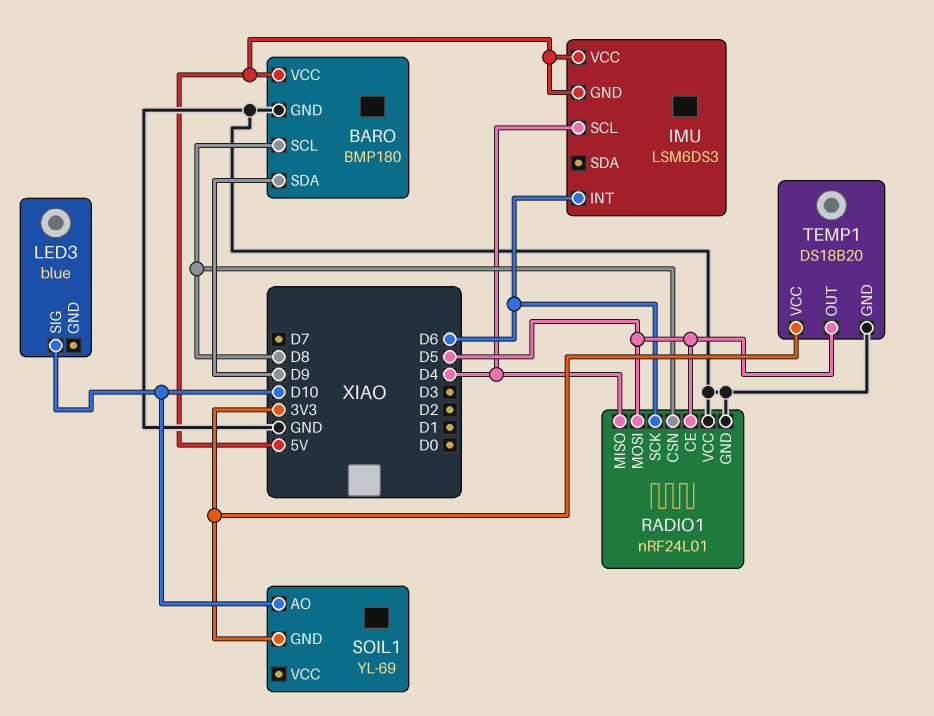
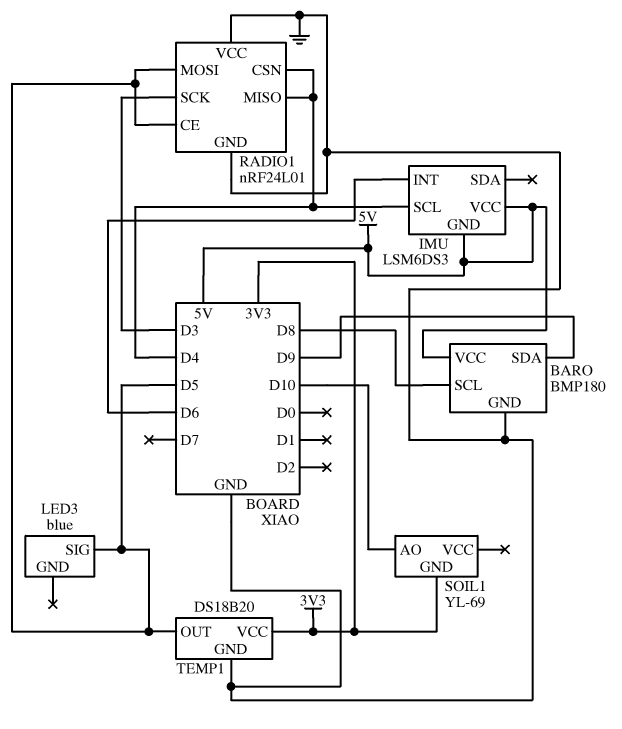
LED3 pin SIG: D10 -> D5
RADIO1 pin CSN: D8 -> D4
RADIO1 pin SCK: D6 -> D3

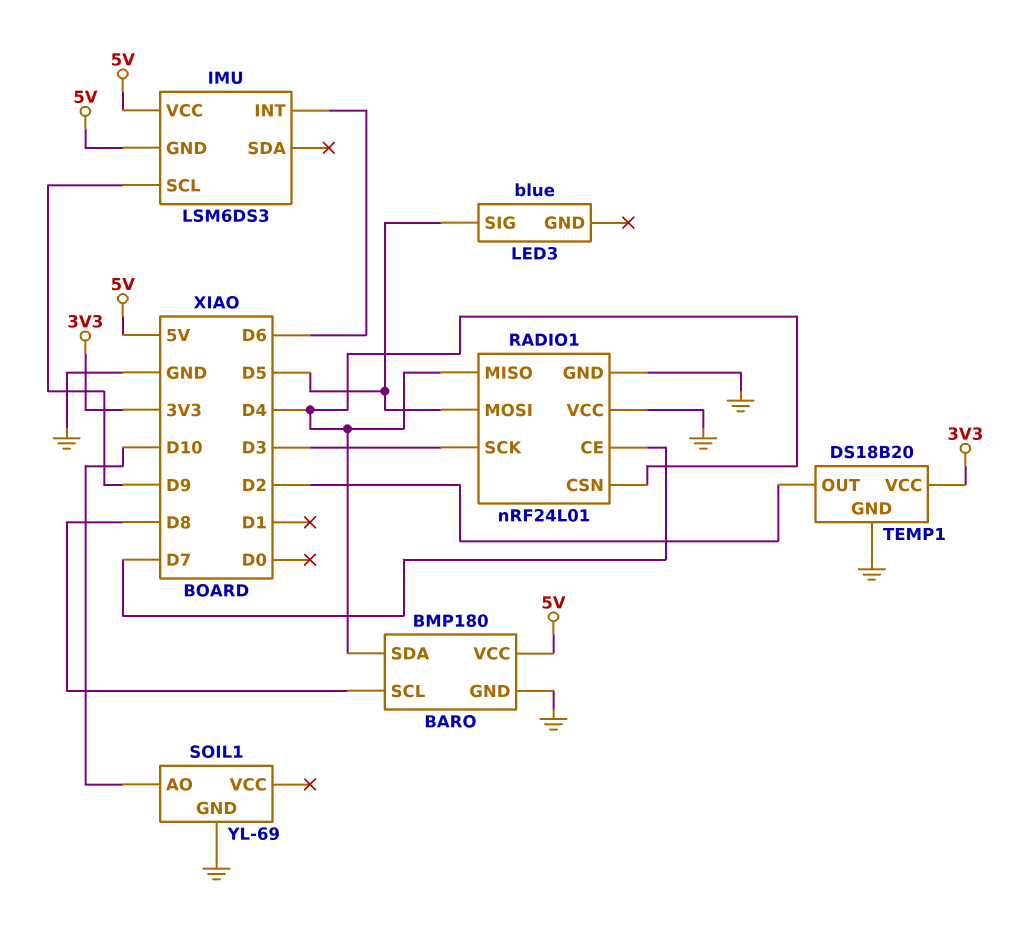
BARO pin SDA: D9 -> D4
IMU pin SCL: D4 -> D9
RADIO1 pin CE: D5 -> D7
SOIL1 pin GND: 3V3 -> GND
TEMP1 pin OUT: D5 -> D2

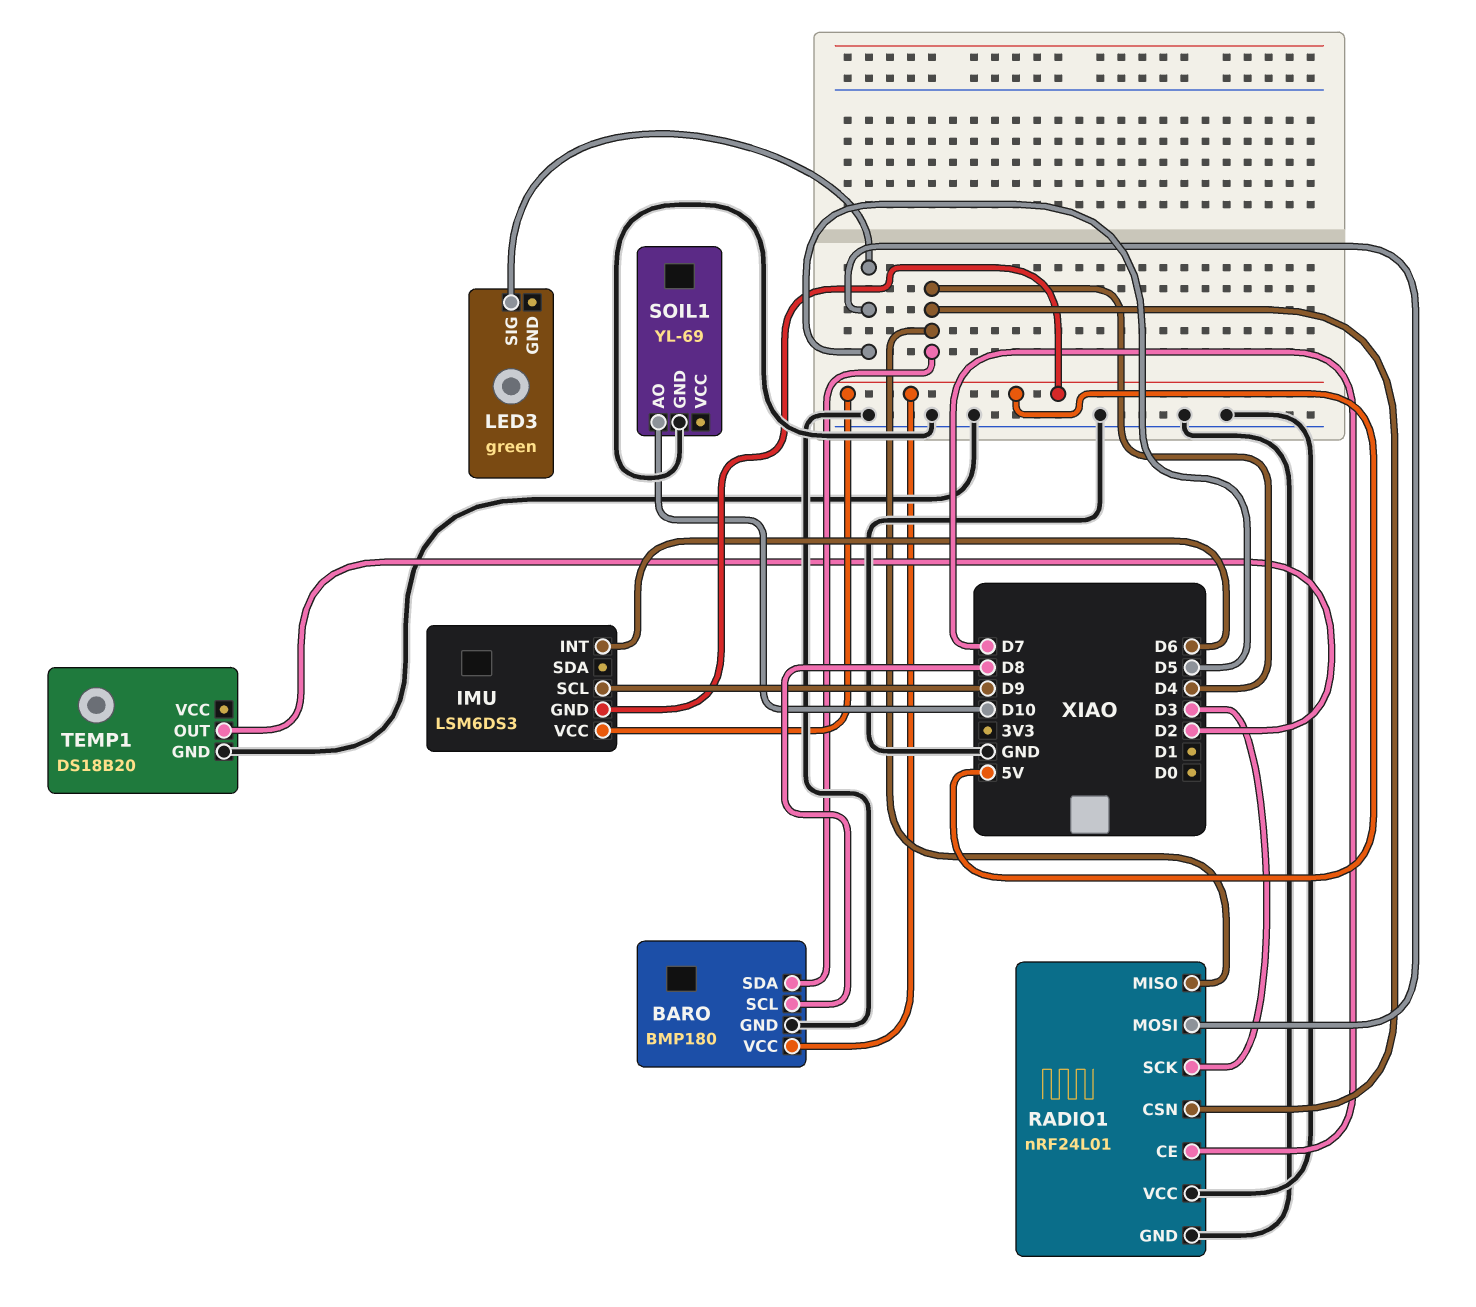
LED3: blue -> green
TEMP1 pin VCC: 3V3 -> none

